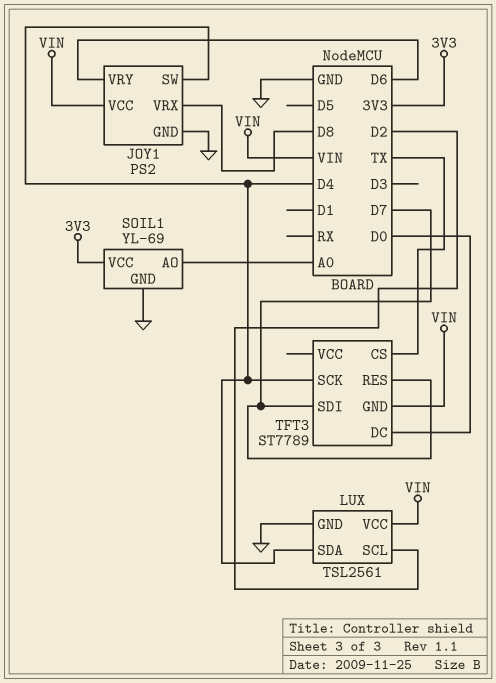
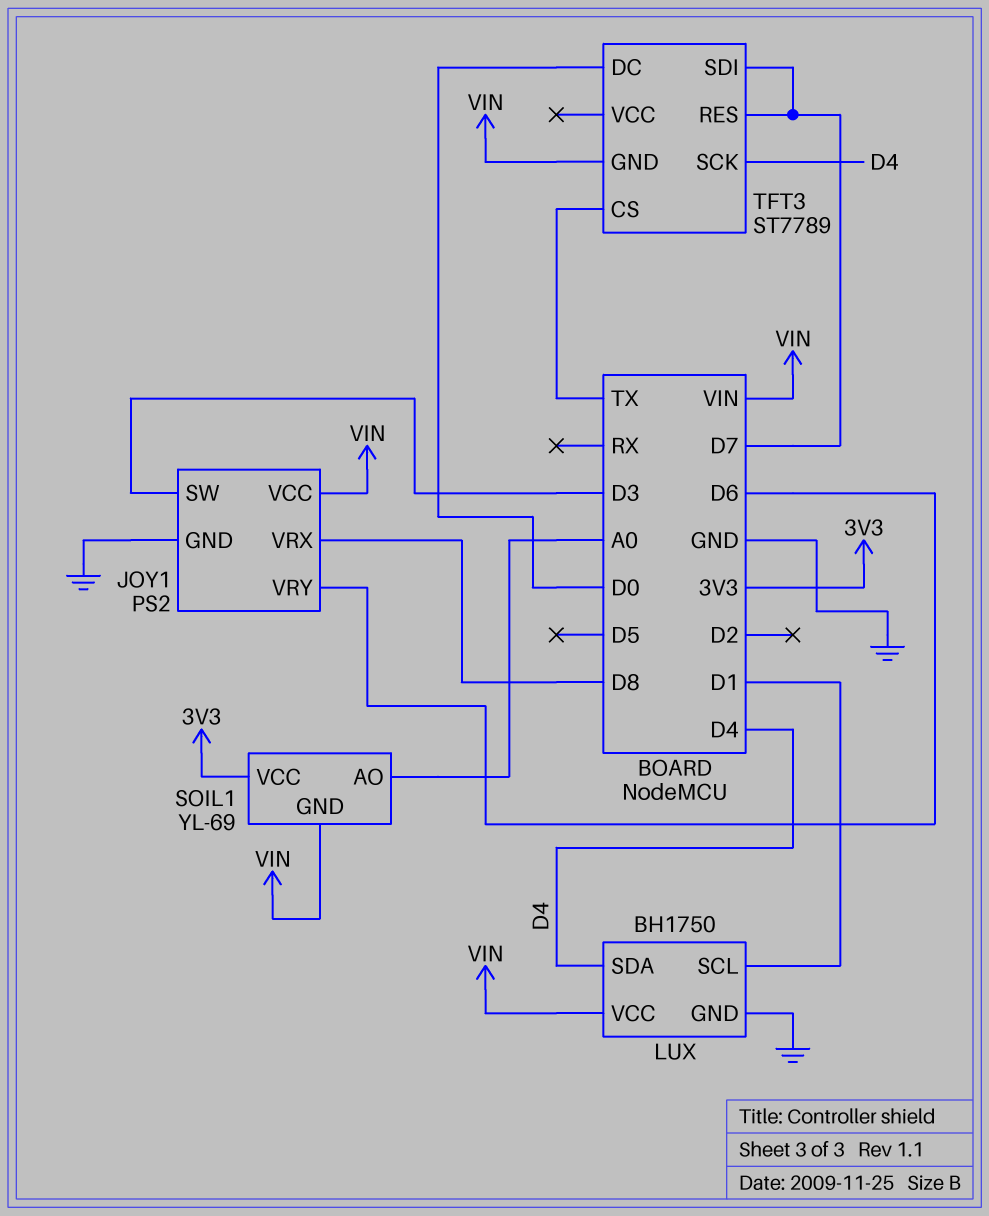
JOY1 pin SW: D4 -> D3
LUX: TSL2561 -> BH1750
LUX pin SCL: D2 -> D1
SOIL1 pin GND: GND -> VIN

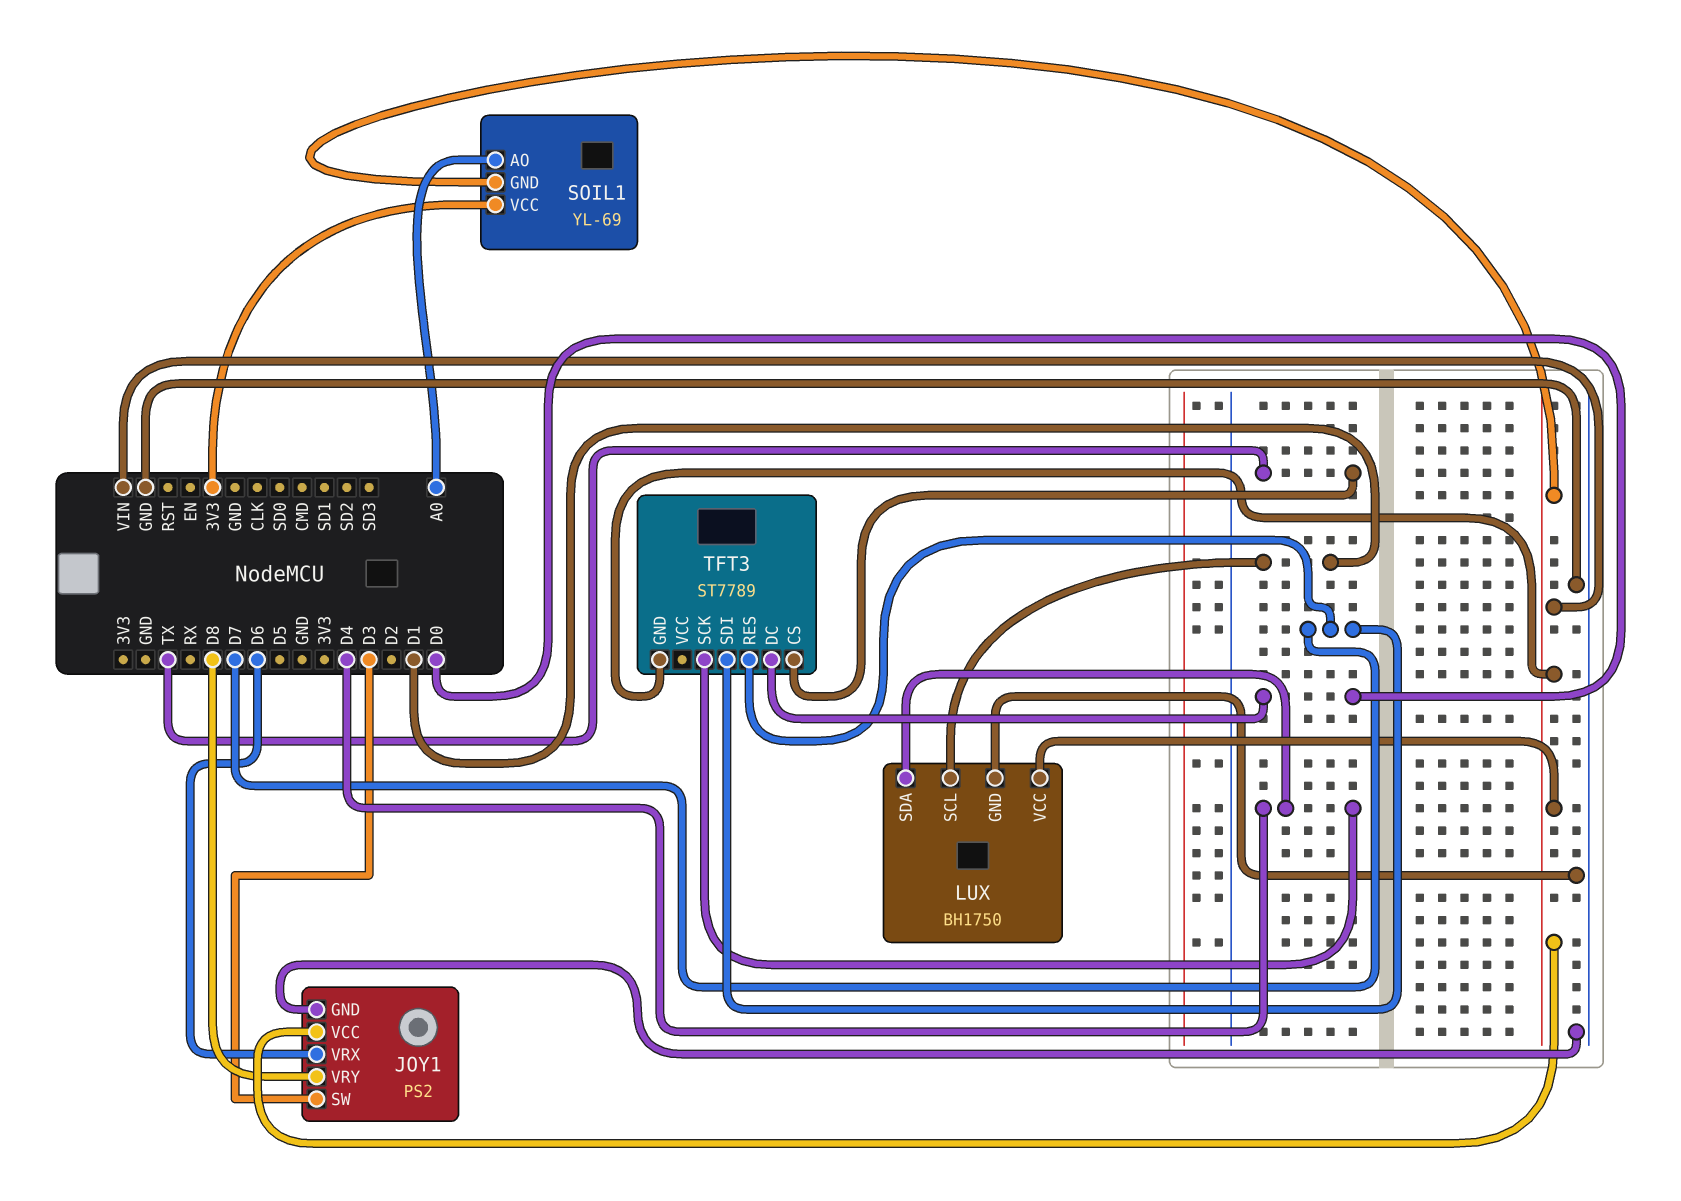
JOY1 pin VRX: D8 -> D6
JOY1 pin VRY: D6 -> D8

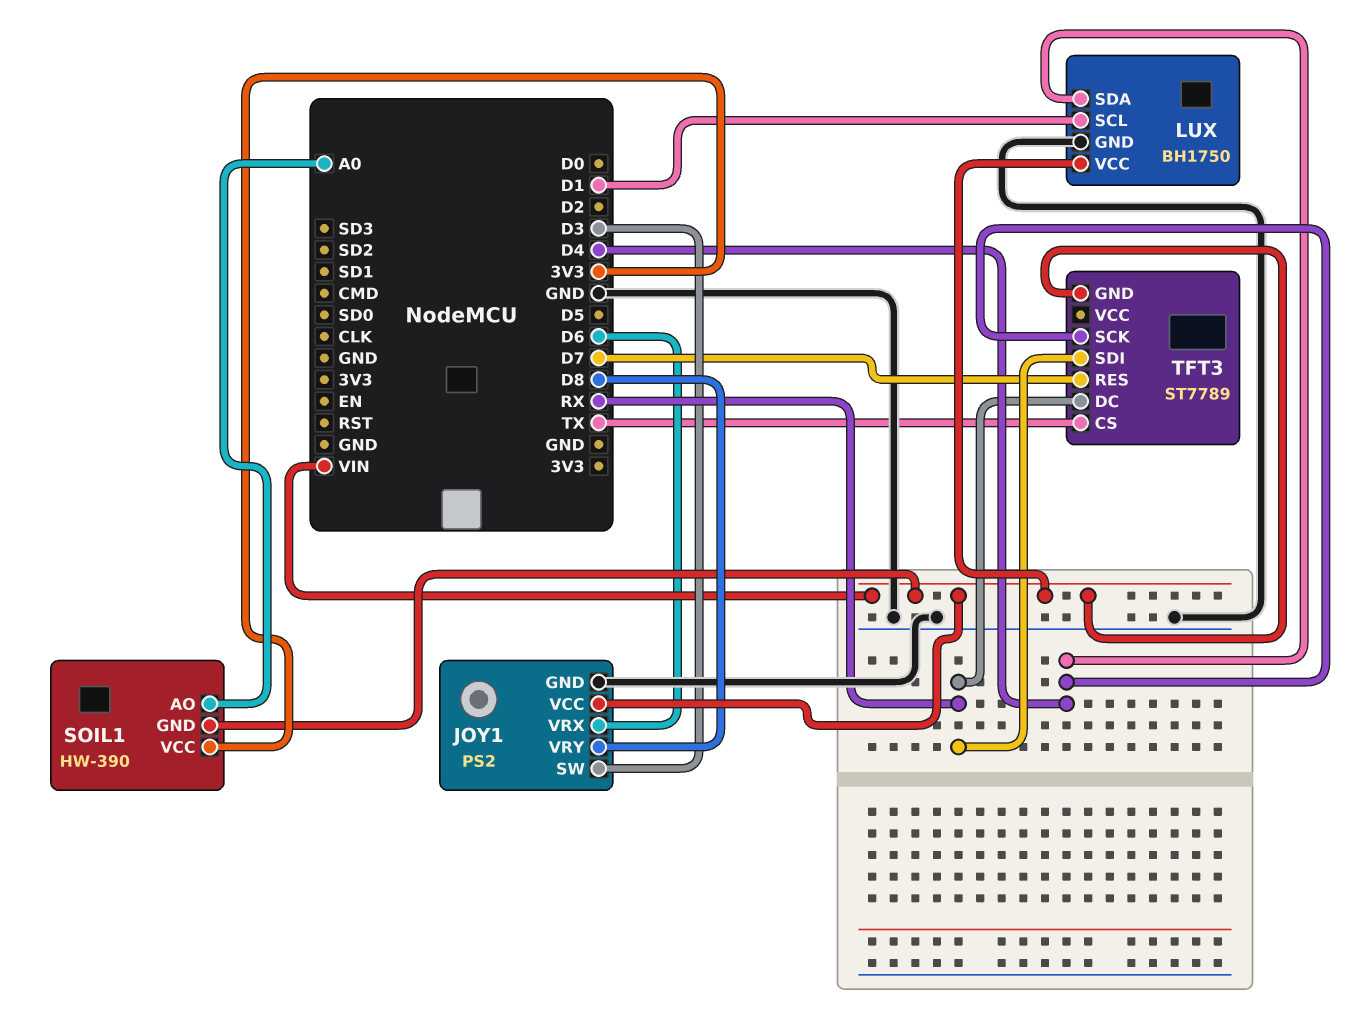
SOIL1: YL-69 -> HW-390
TFT3 pin DC: D0 -> RX
TFT3 pin SDI: D7 -> RX

